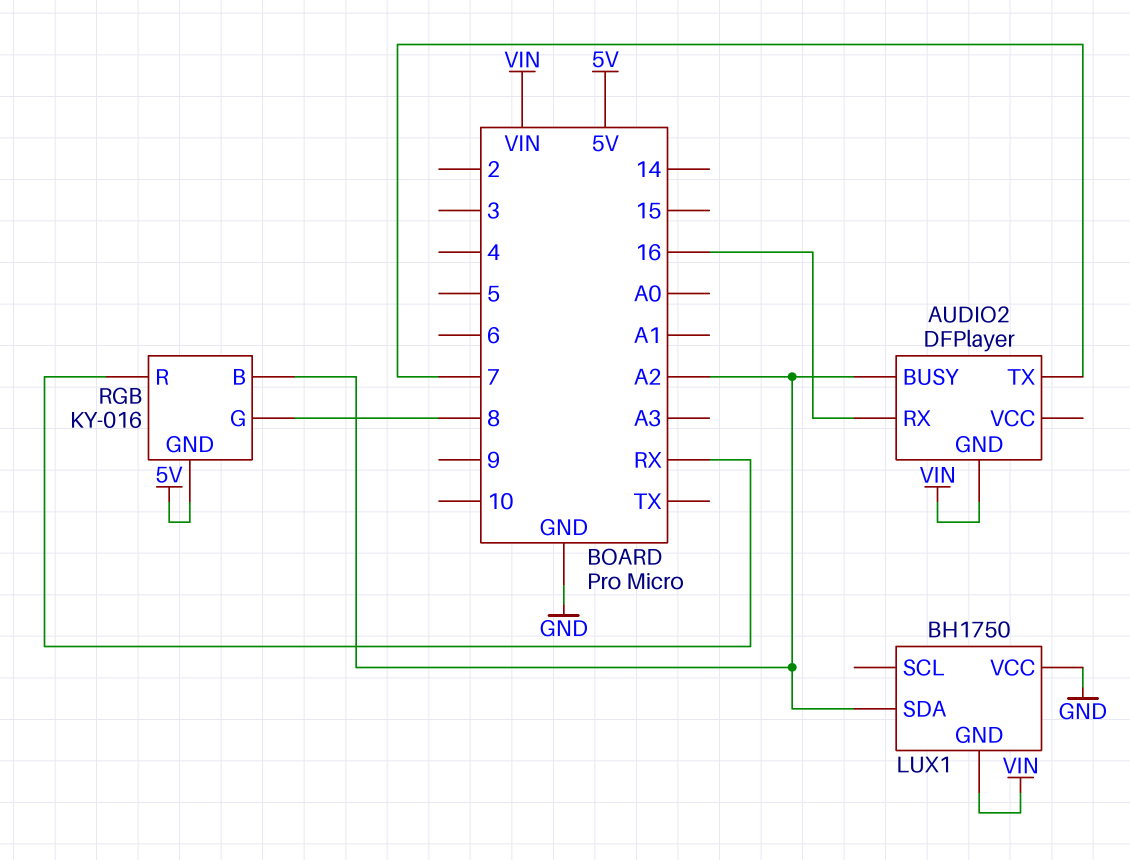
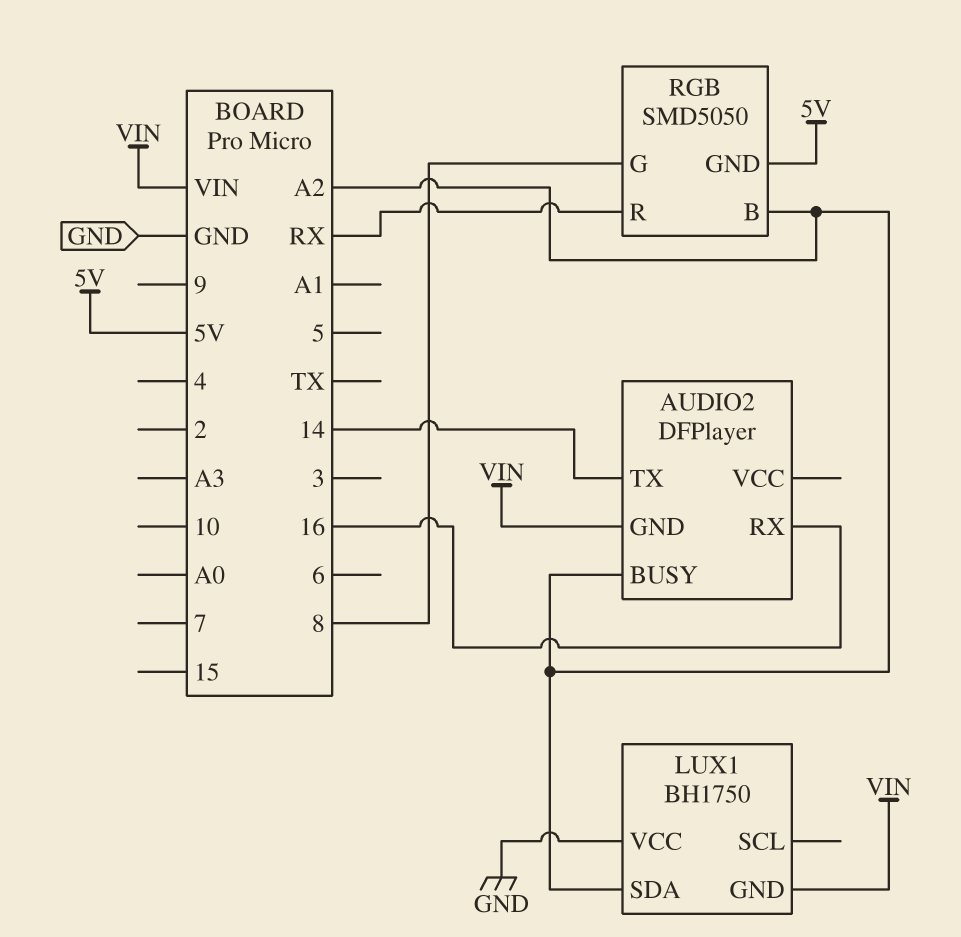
AUDIO2 pin TX: 7 -> 14
RGB: KY-016 -> SMD5050

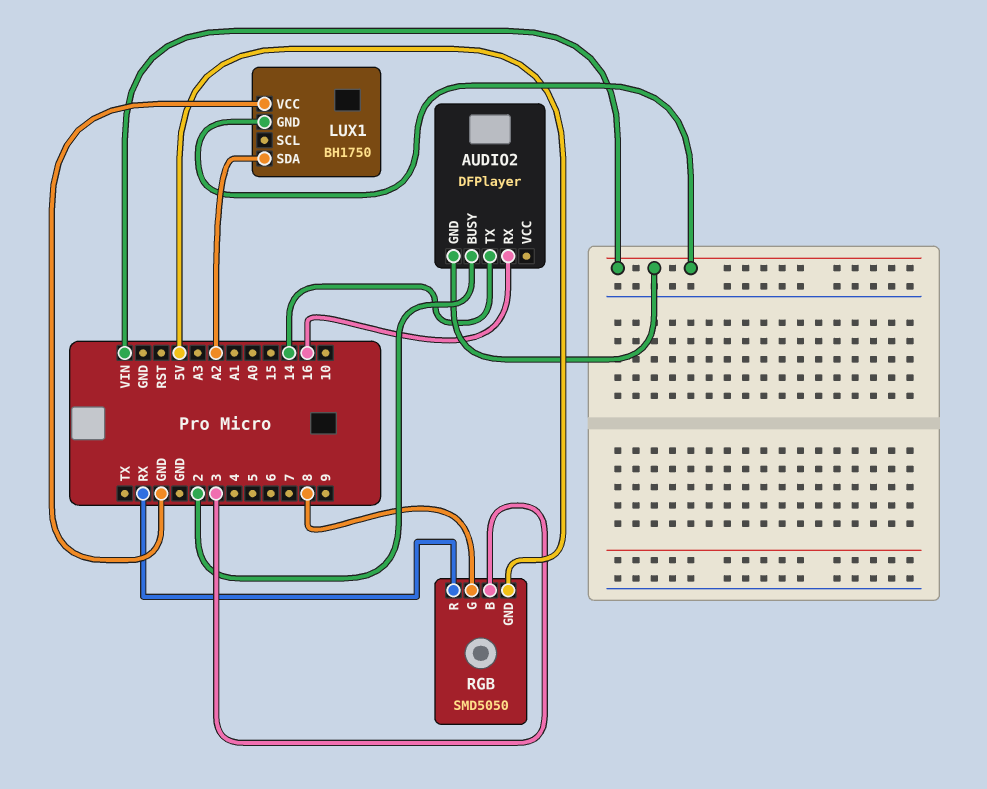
AUDIO2 pin BUSY: A2 -> 2
RGB pin B: A2 -> 3

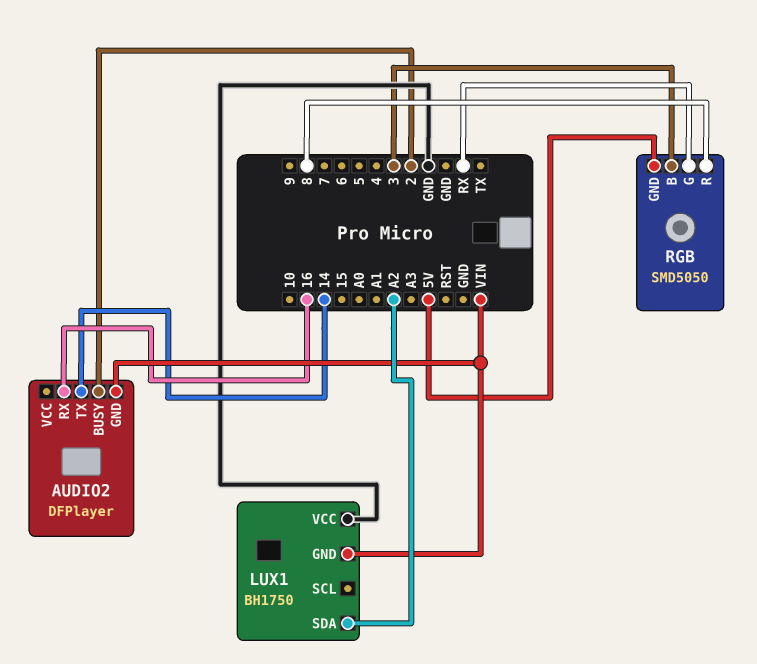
RGB pin G: 8 -> RX
RGB pin R: RX -> 8

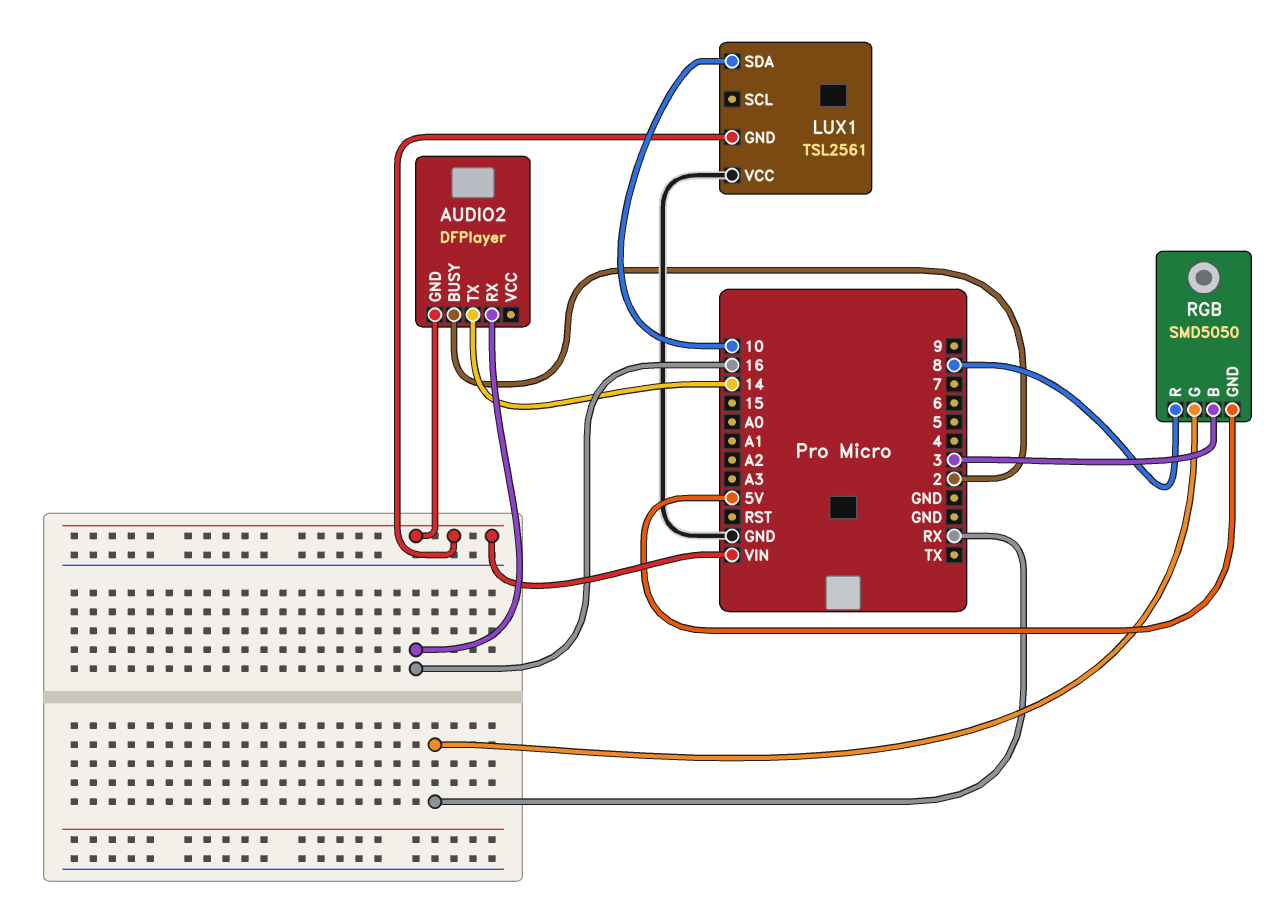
LUX1: BH1750 -> TSL2561
LUX1 pin SDA: A2 -> 10

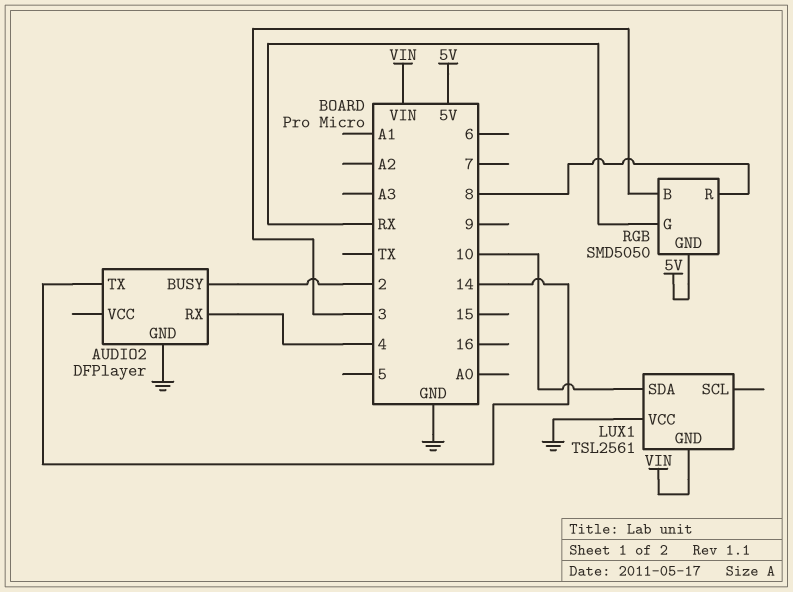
AUDIO2 pin GND: VIN -> GND
AUDIO2 pin RX: 16 -> 4

